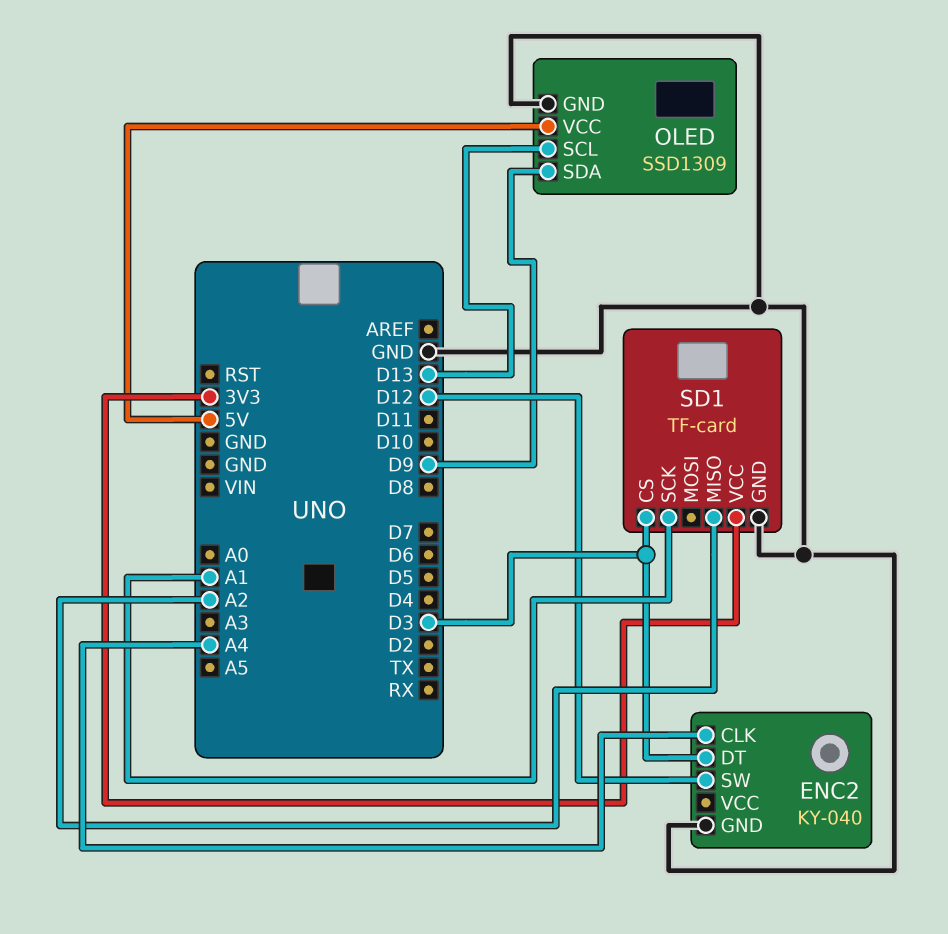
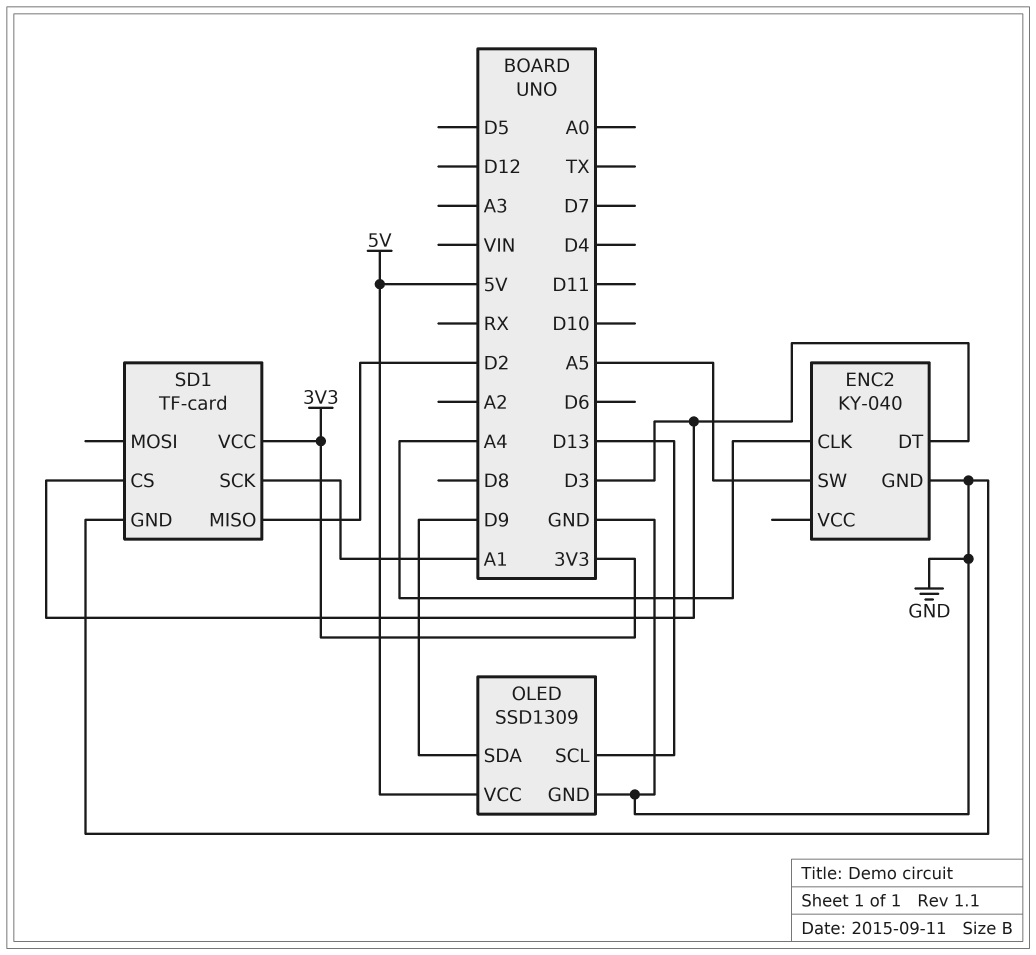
ENC2 pin SW: D12 -> A5
SD1 pin MISO: A2 -> D2

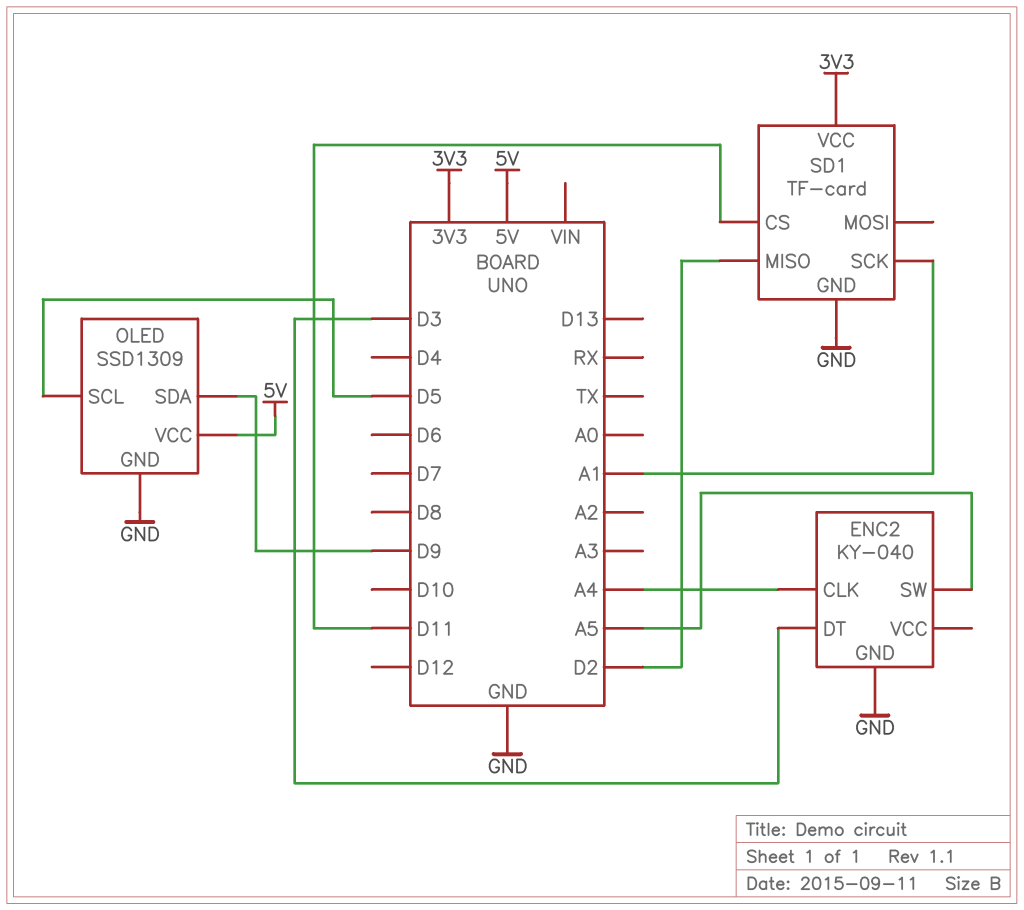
OLED pin SCL: D13 -> D5
SD1 pin CS: D3 -> D11

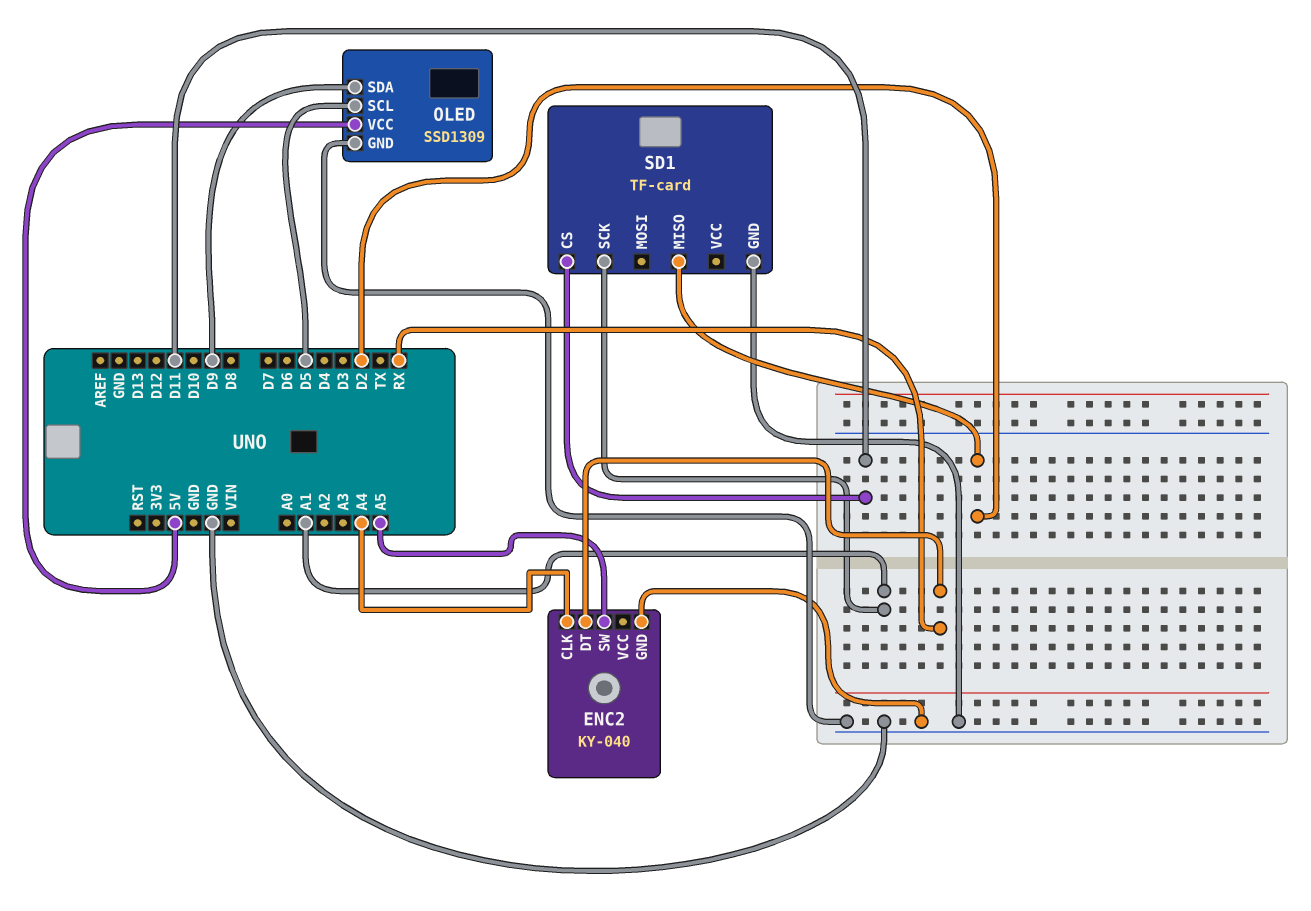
ENC2 pin DT: D3 -> RX
SD1 pin VCC: 3V3 -> none

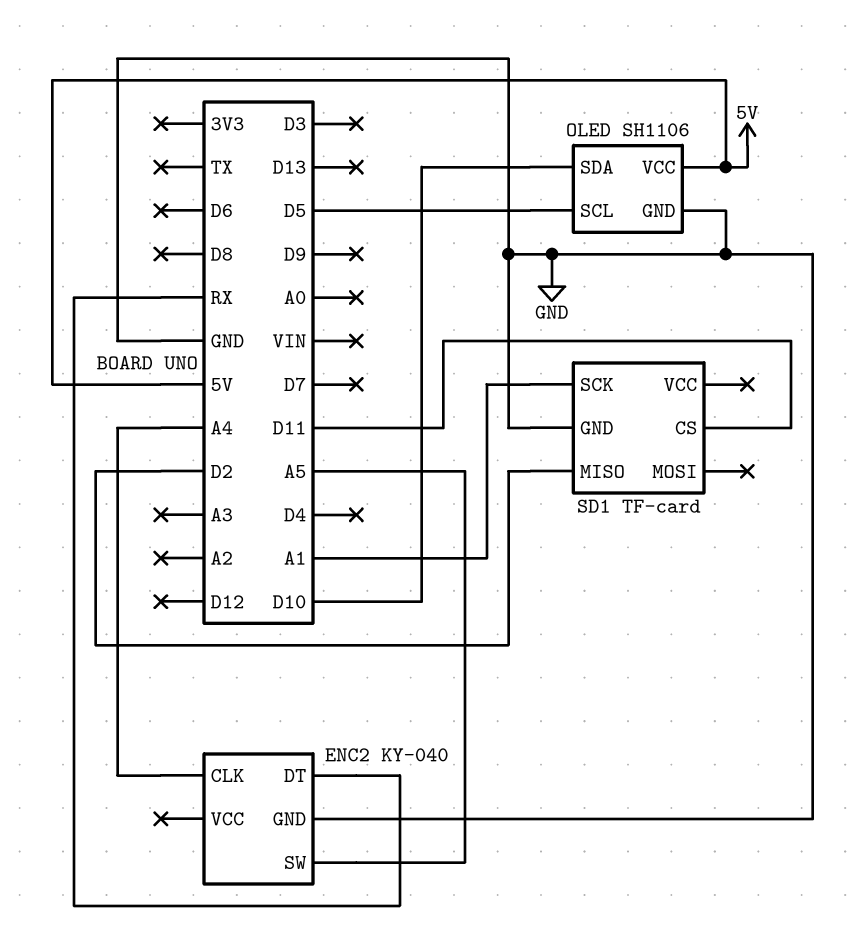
OLED: SSD1309 -> SH1106
OLED pin SDA: D9 -> D10

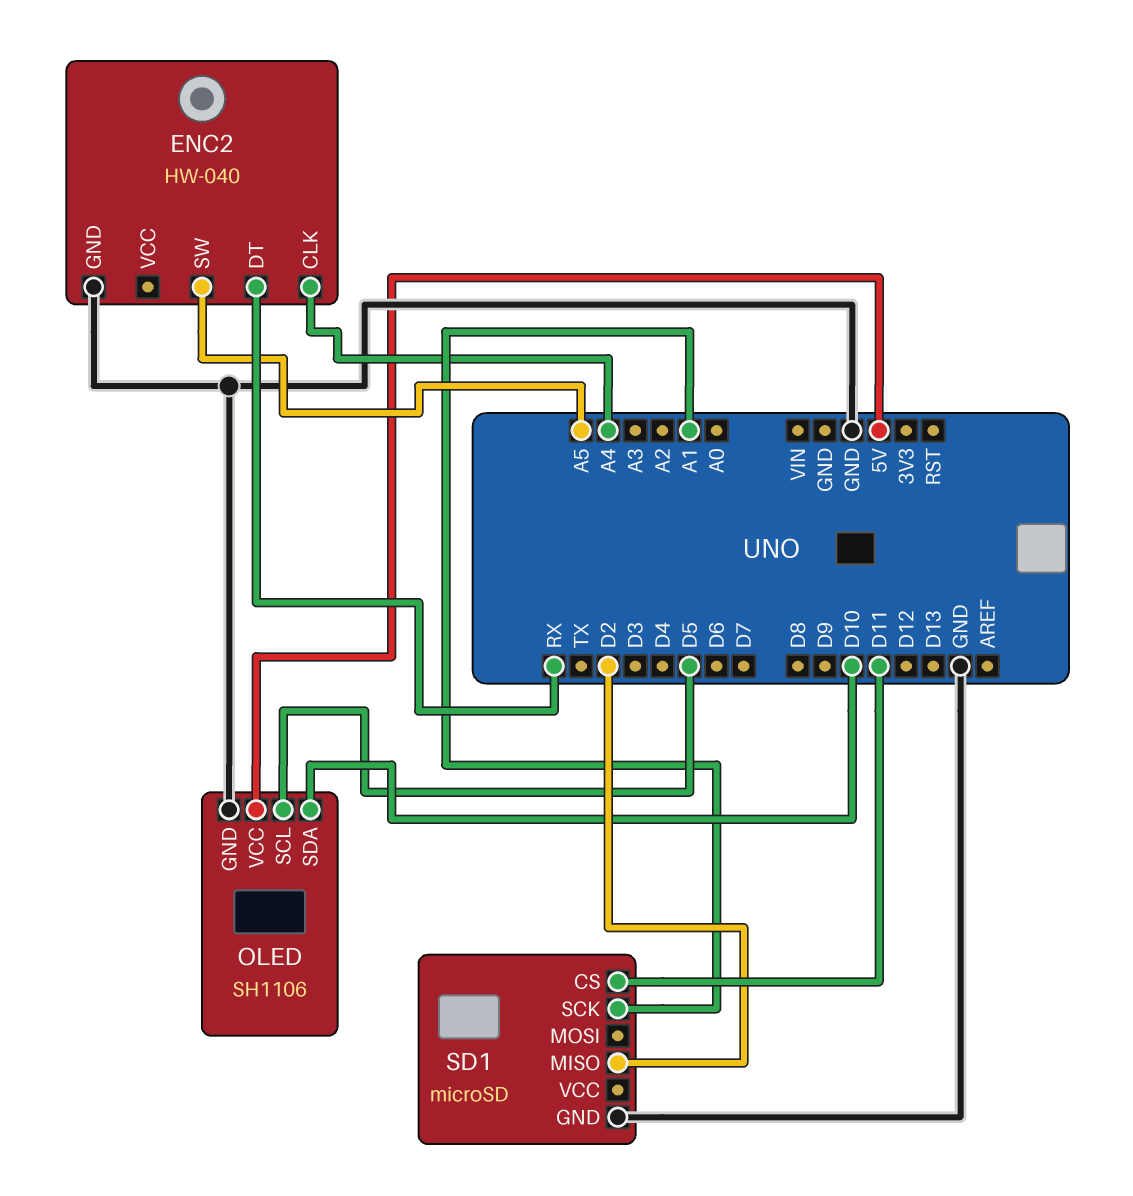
ENC2: KY-040 -> HW-040
SD1: TF-card -> microSD

